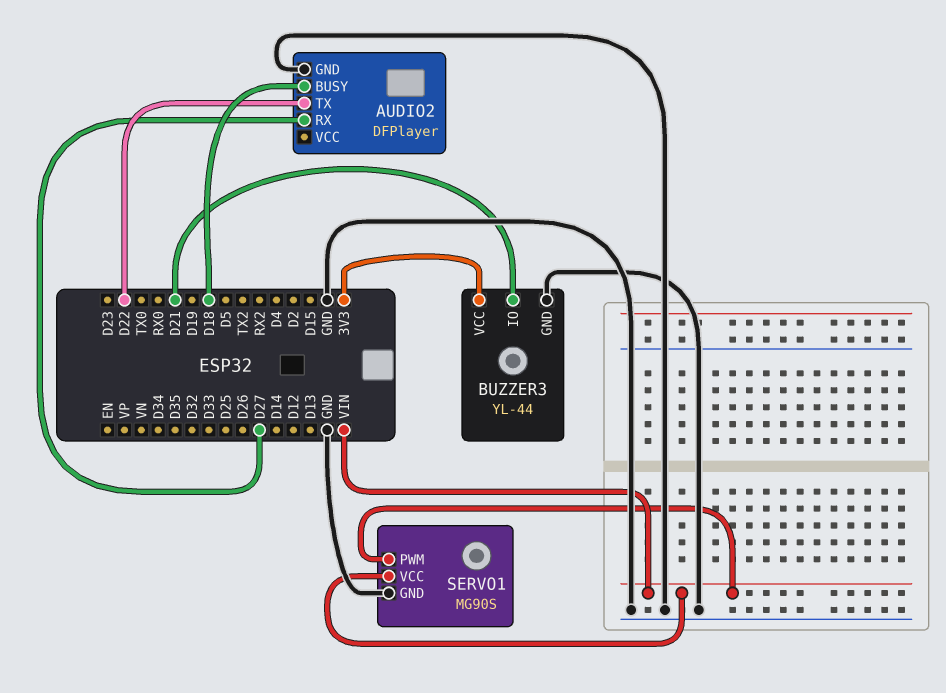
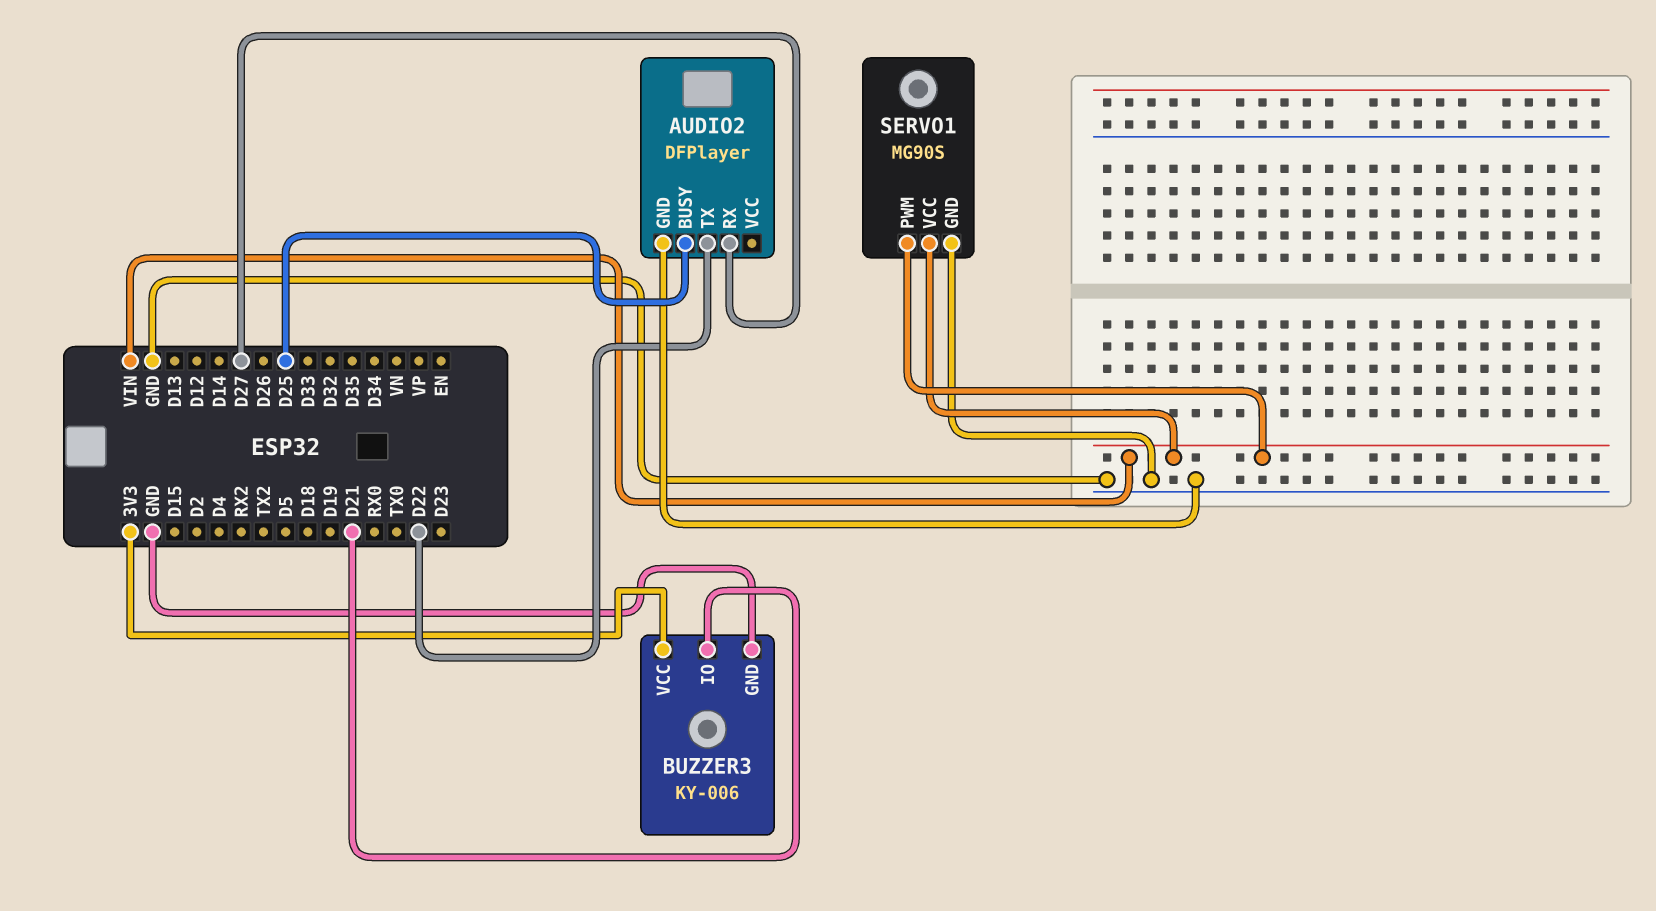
AUDIO2 pin BUSY: D18 -> D25
BUZZER3: YL-44 -> KY-006

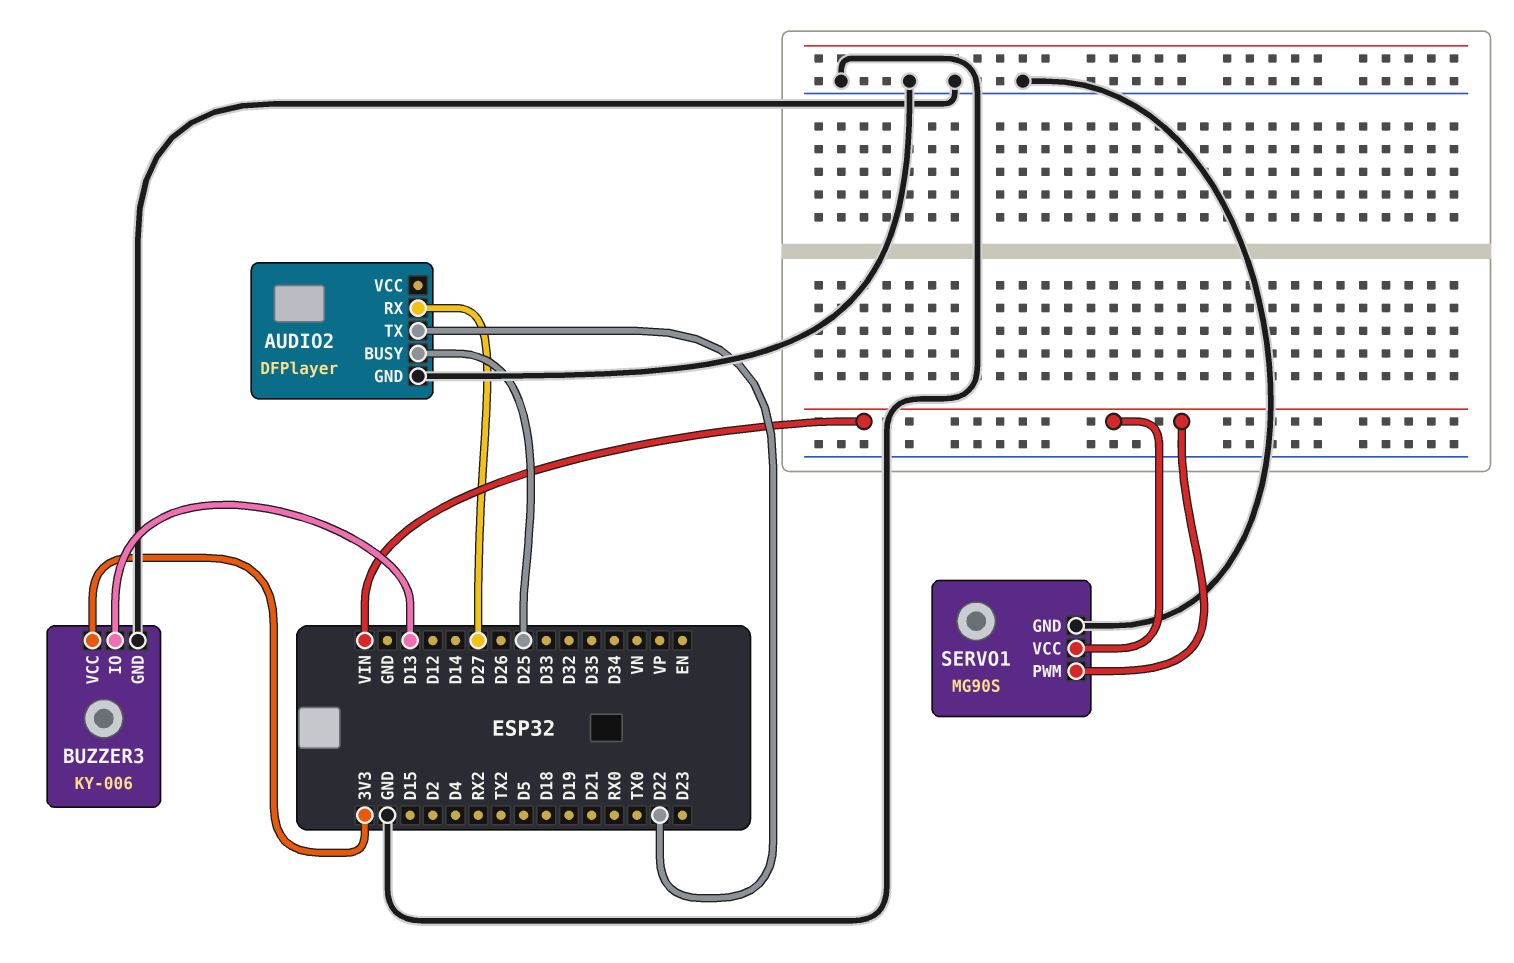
BUZZER3 pin IO: D21 -> D13

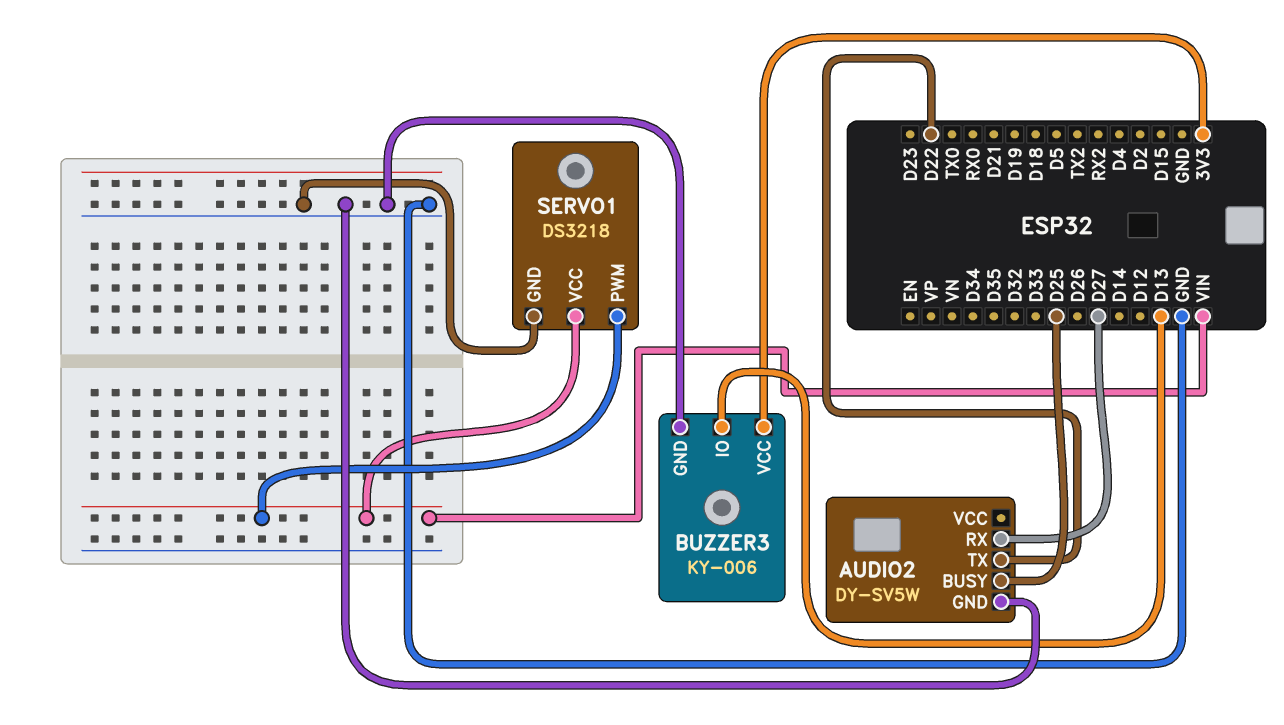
AUDIO2: DFPlayer -> DY-SV5W
SERVO1: MG90S -> DS3218

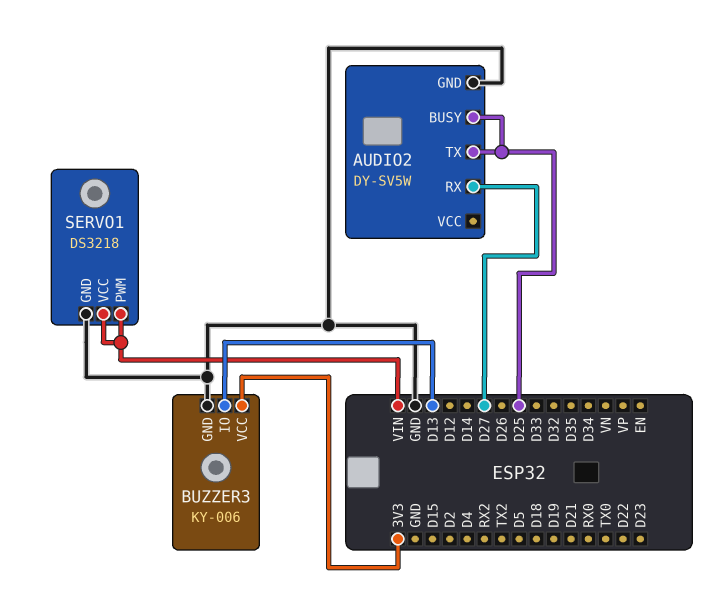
AUDIO2 pin TX: D22 -> D25

